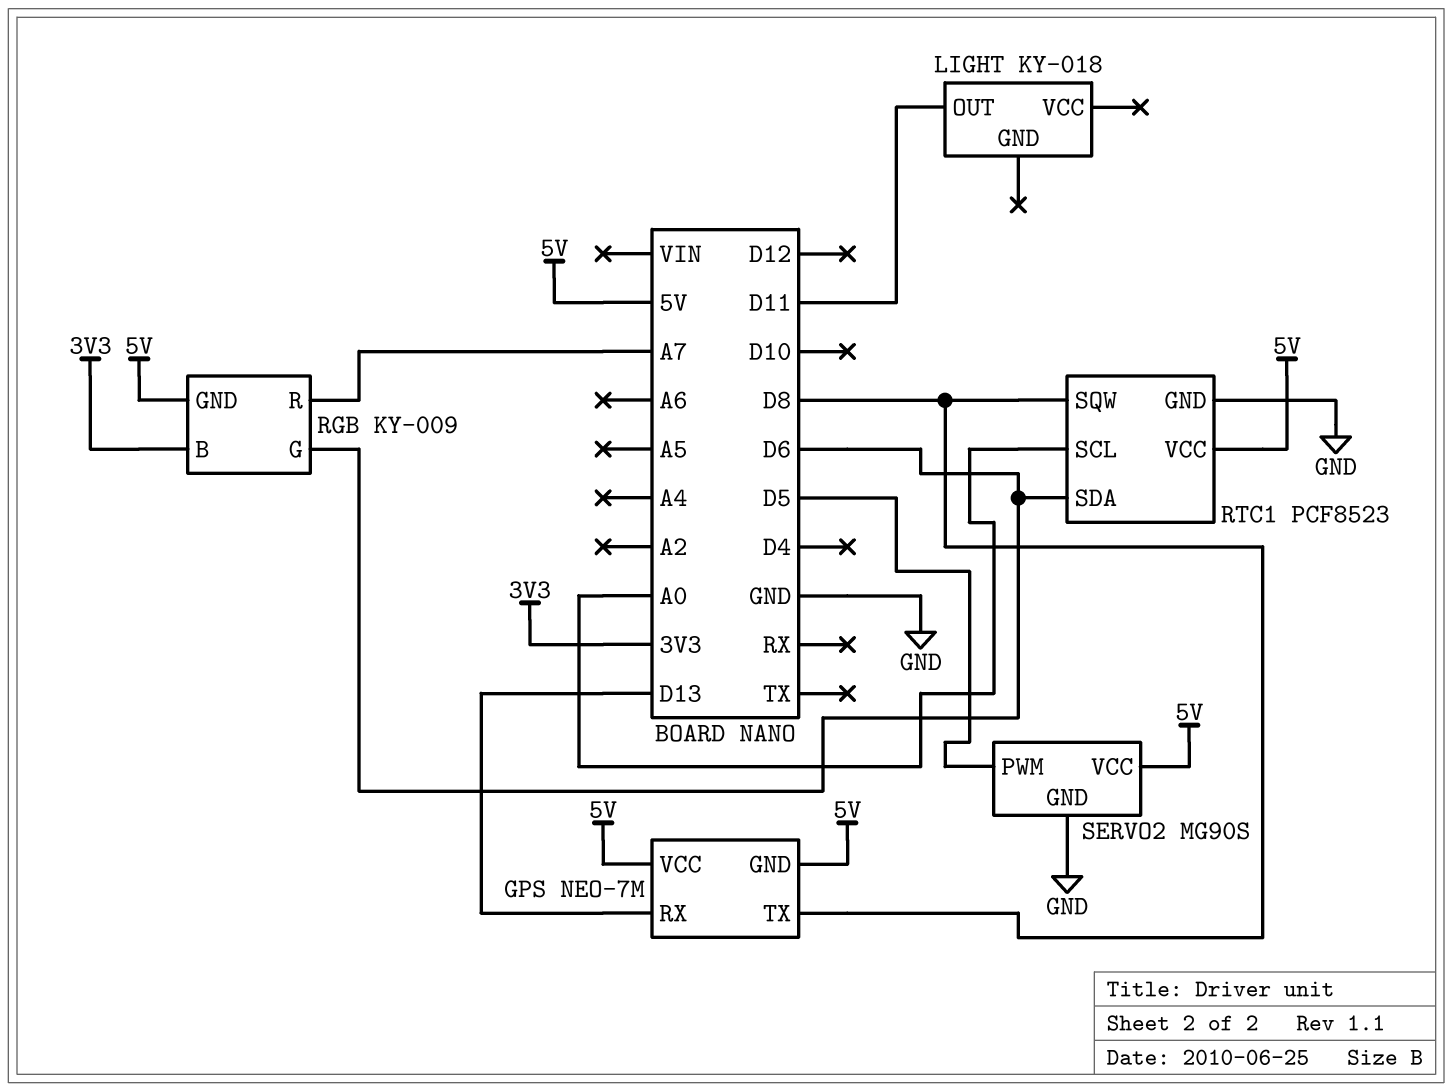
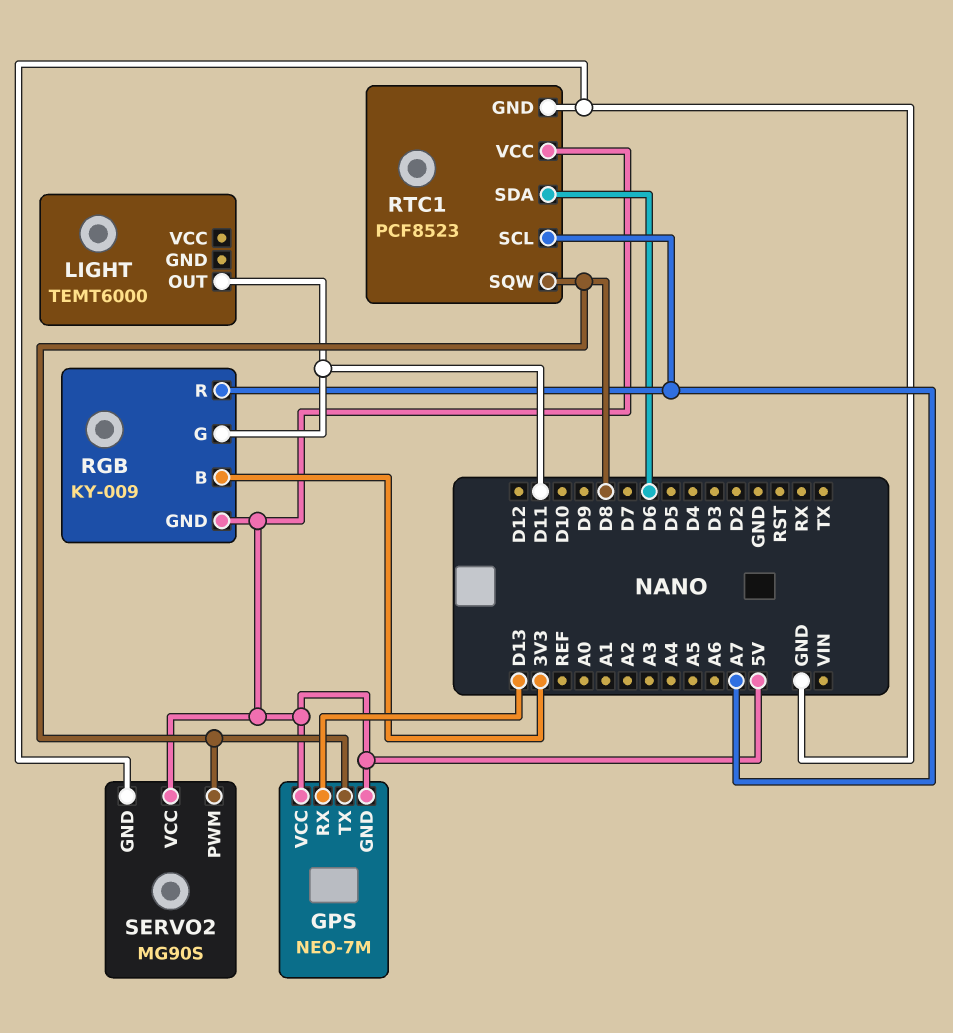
LIGHT: KY-018 -> TEMT6000
RGB pin G: D6 -> D11
RTC1 pin SCL: A0 -> A7
SERVO2 pin PWM: D5 -> D8

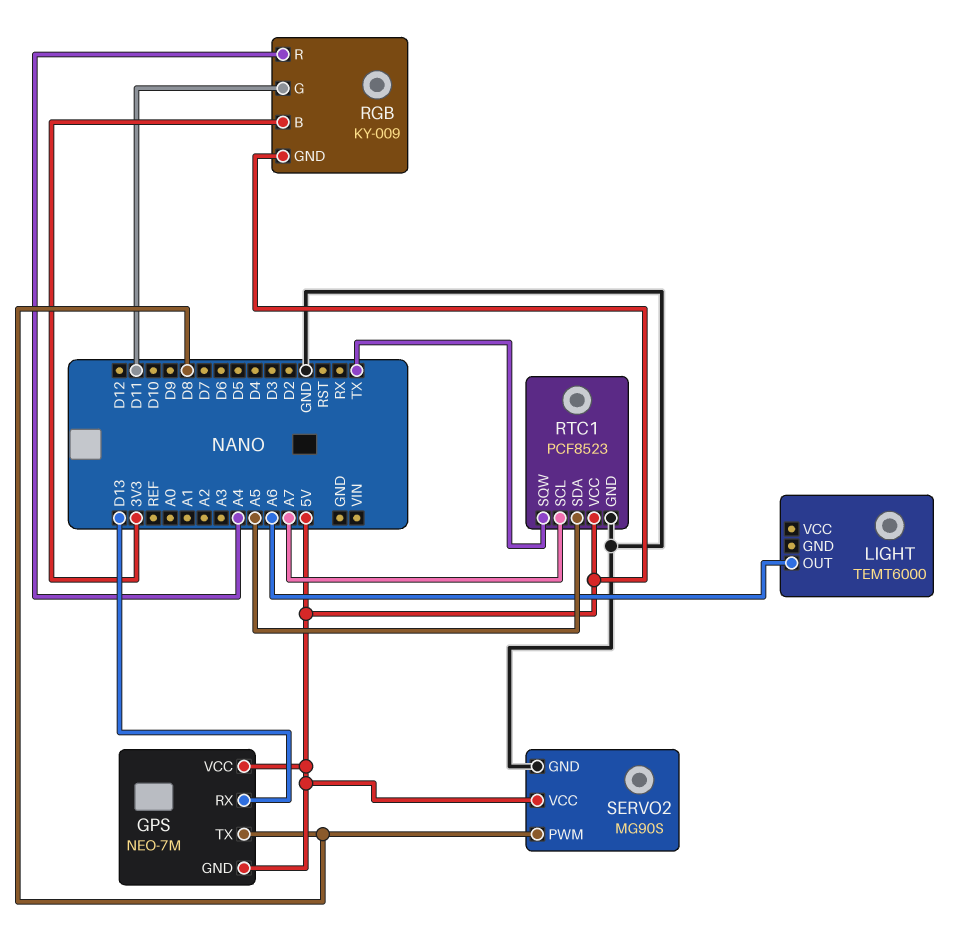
LIGHT pin OUT: D11 -> A6
RGB pin R: A7 -> A4
RTC1 pin SDA: D6 -> A5
RTC1 pin SQW: D8 -> TX

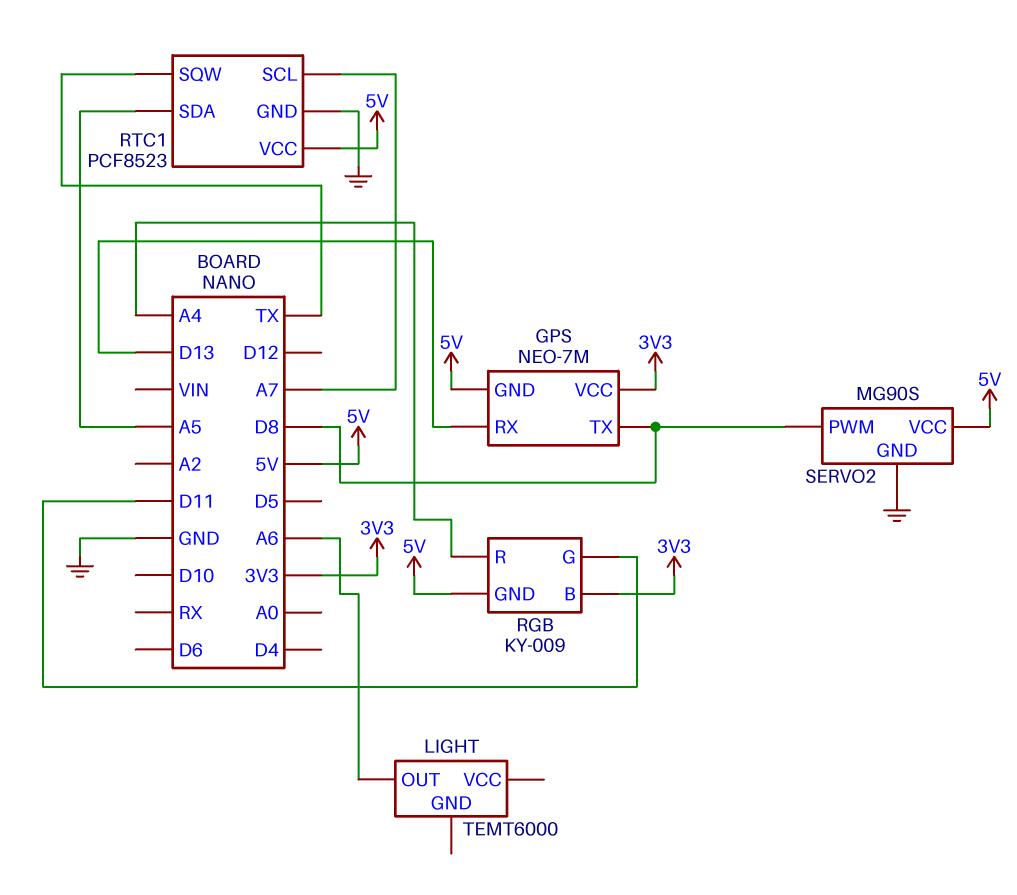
GPS pin VCC: 5V -> 3V3

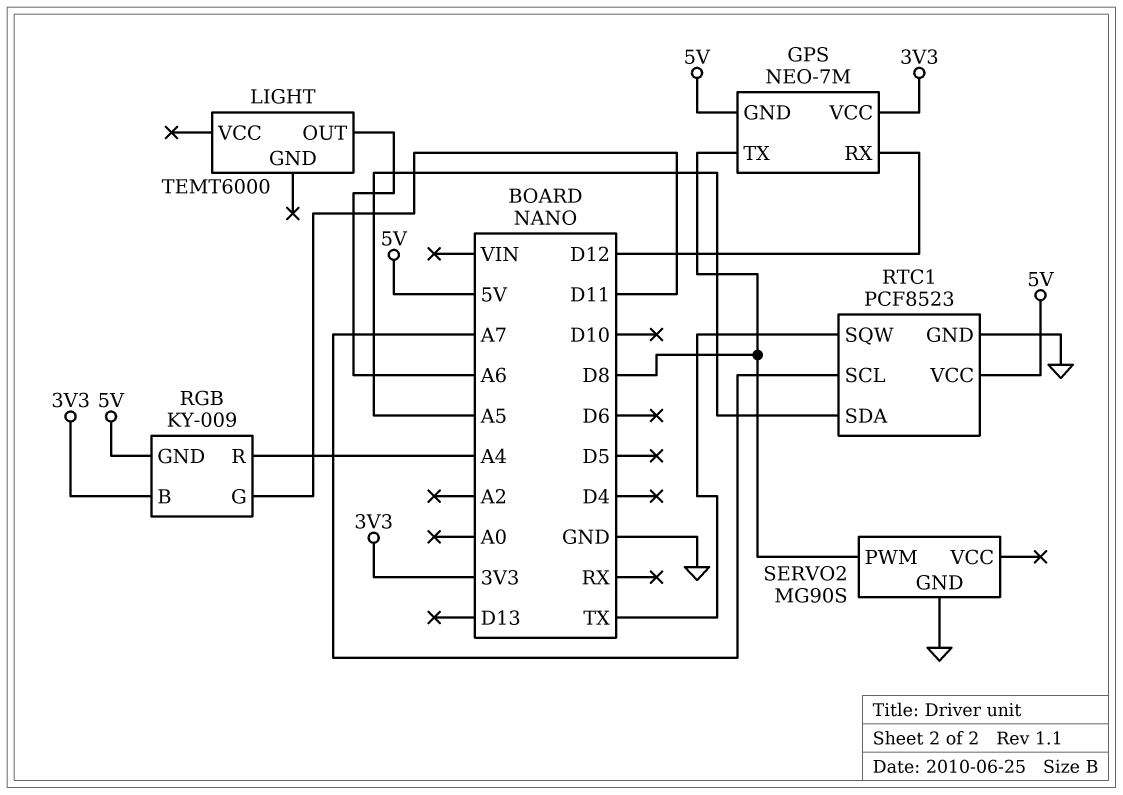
GPS pin RX: D13 -> D12
SERVO2 pin VCC: 5V -> none

